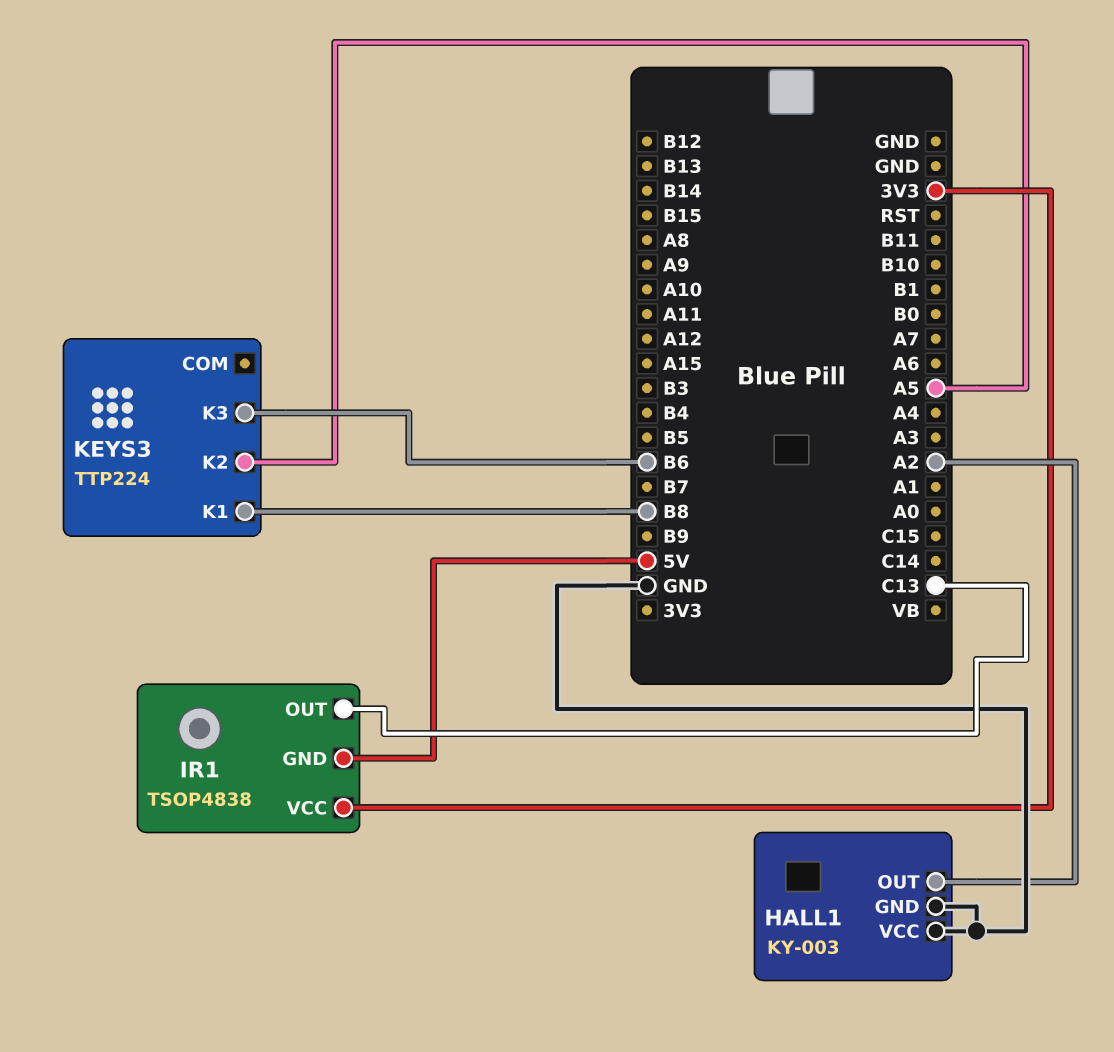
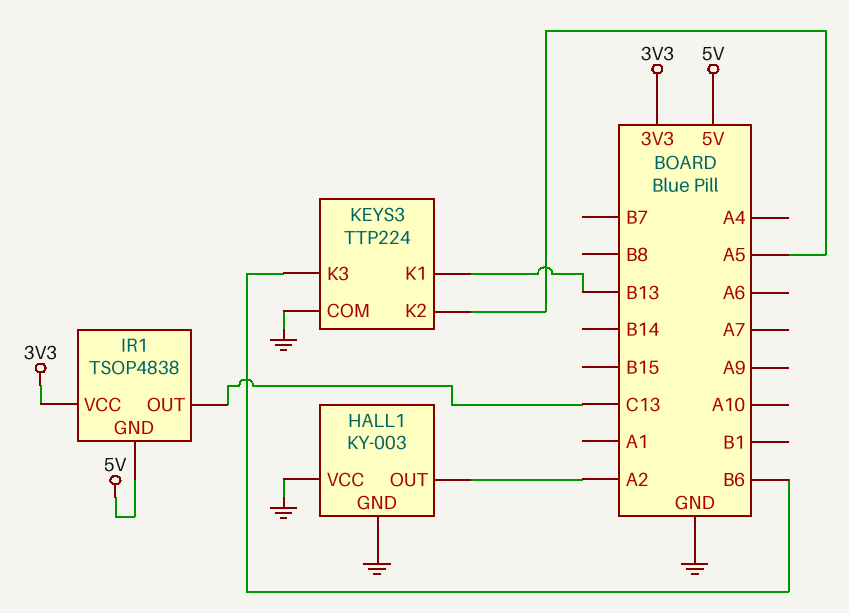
KEYS3 pin COM: none -> GND
KEYS3 pin K1: B8 -> B13

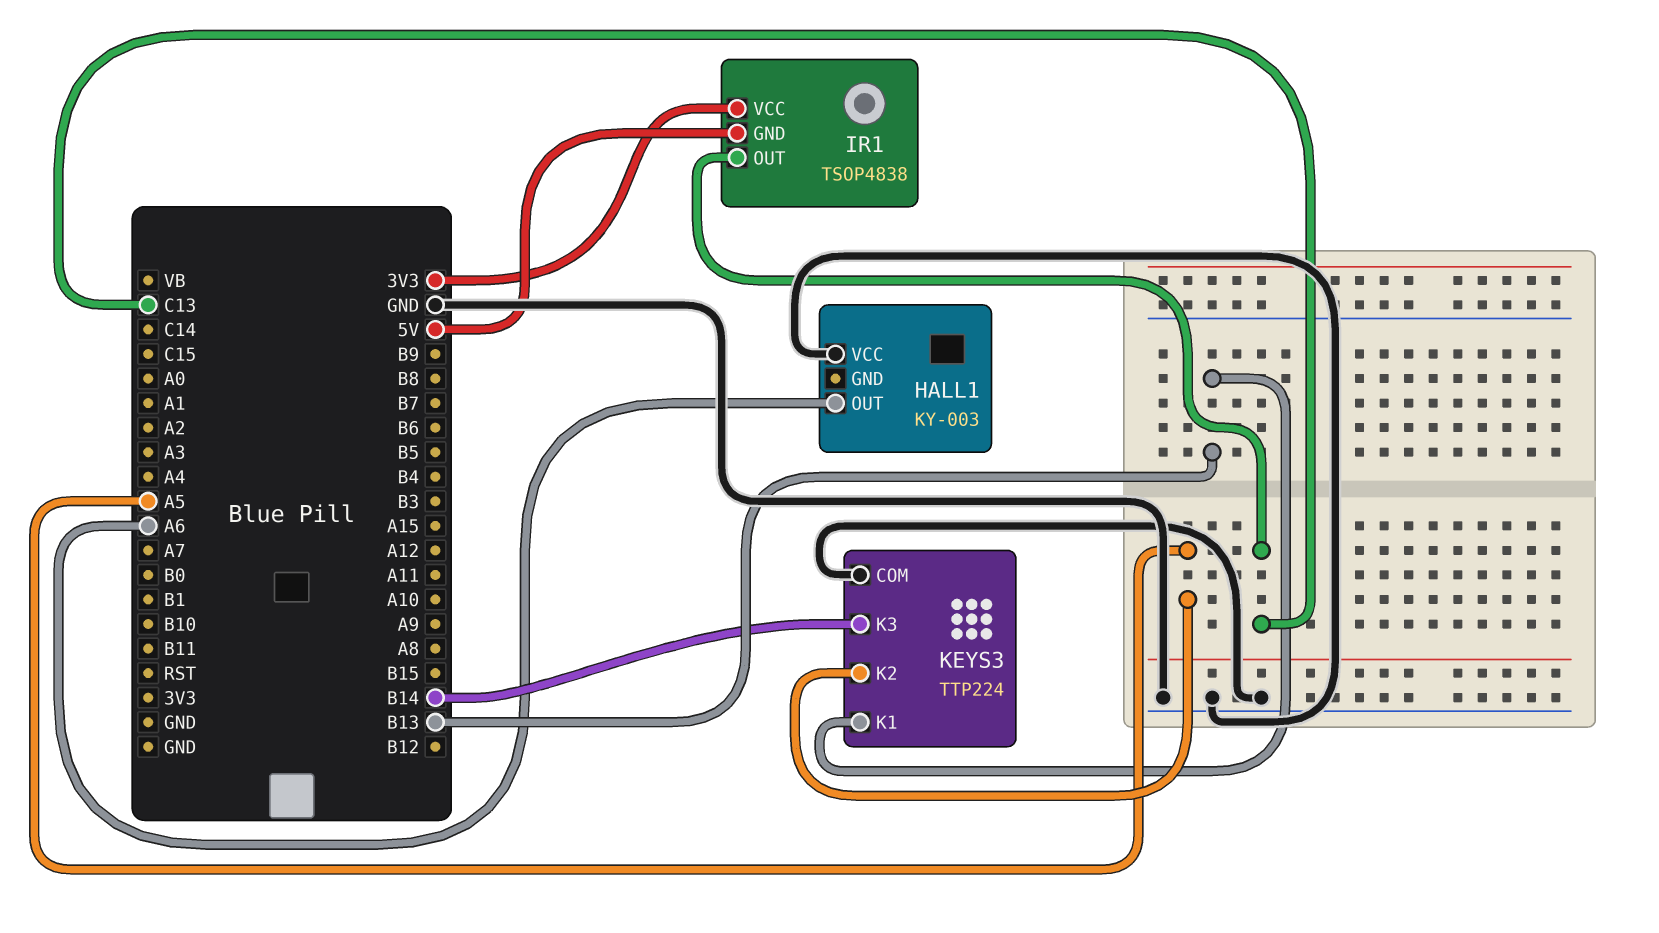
HALL1 pin GND: GND -> none
HALL1 pin OUT: A2 -> A6
KEYS3 pin K3: B6 -> B14

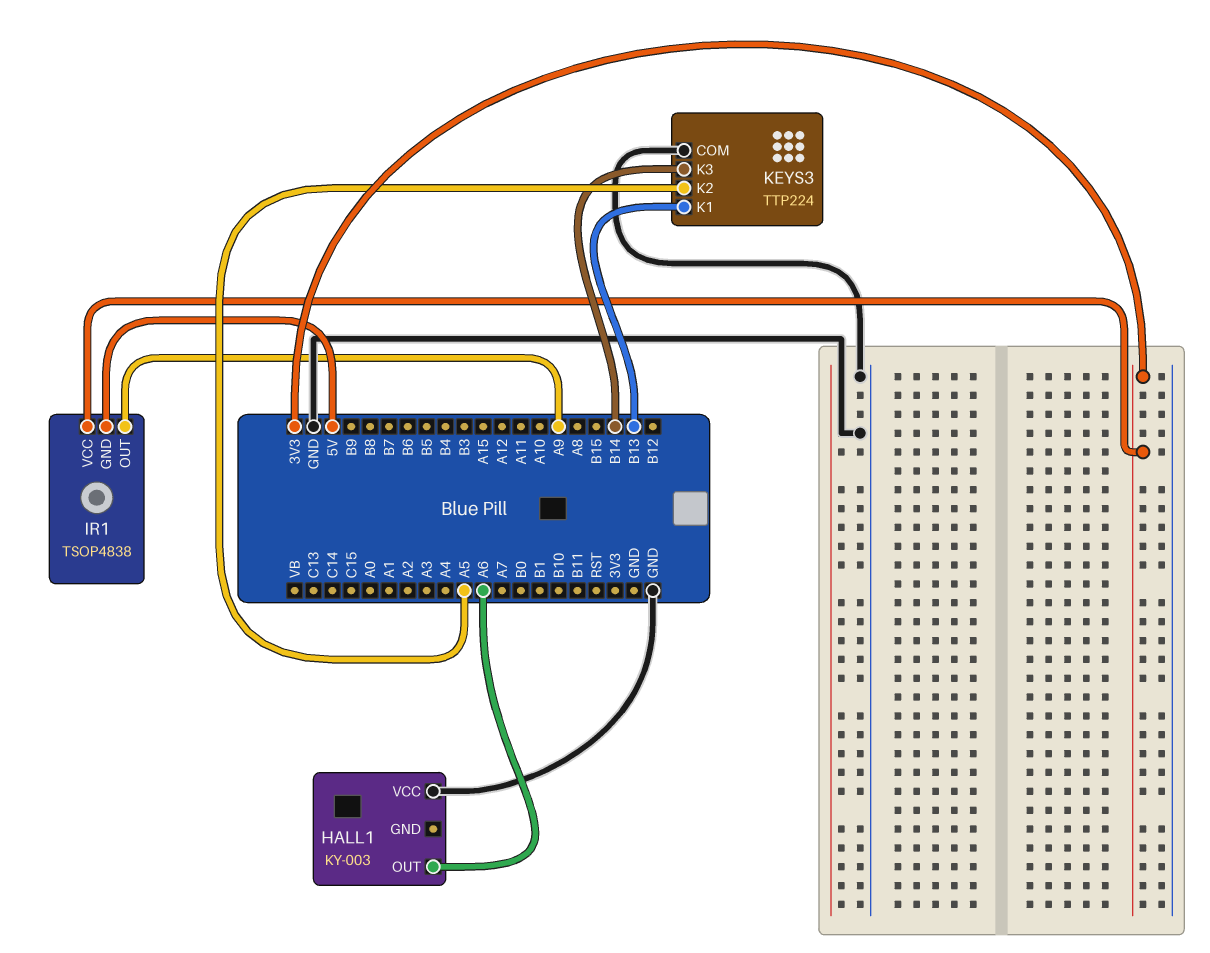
IR1 pin OUT: C13 -> A9

